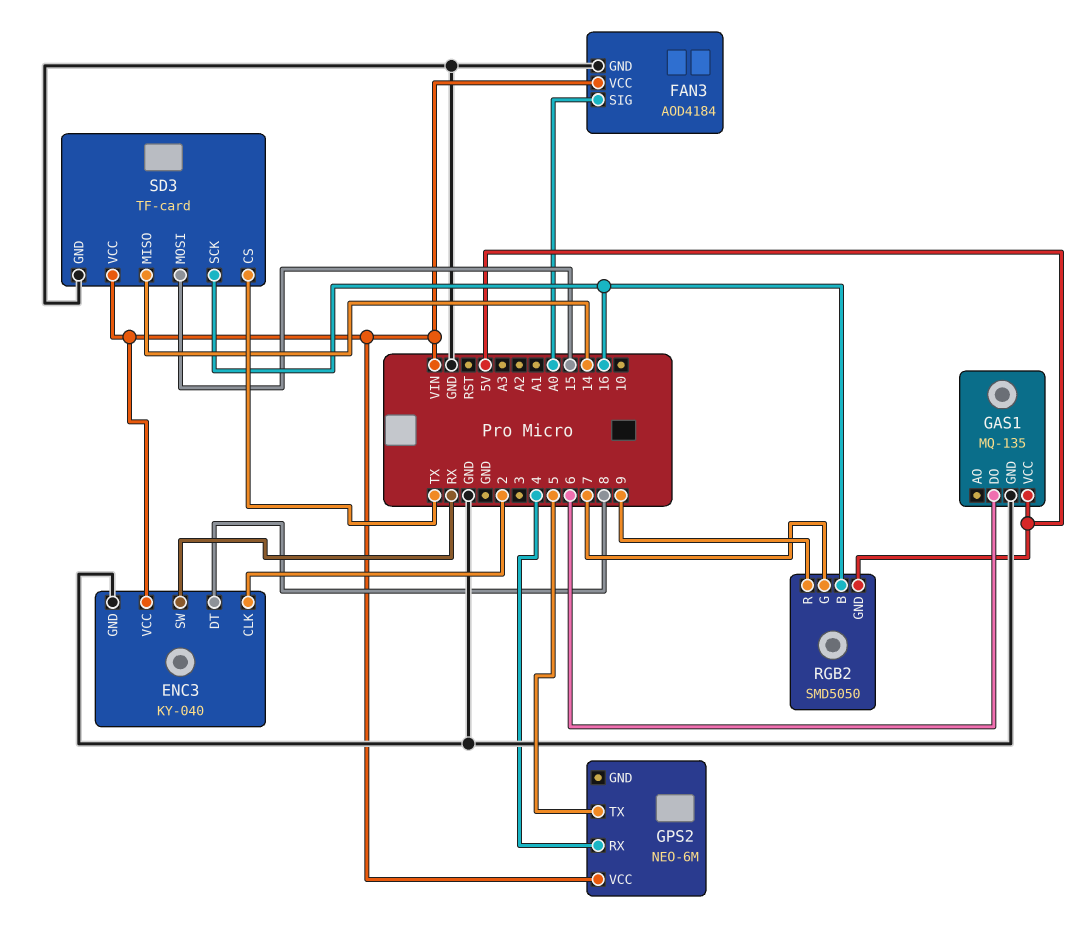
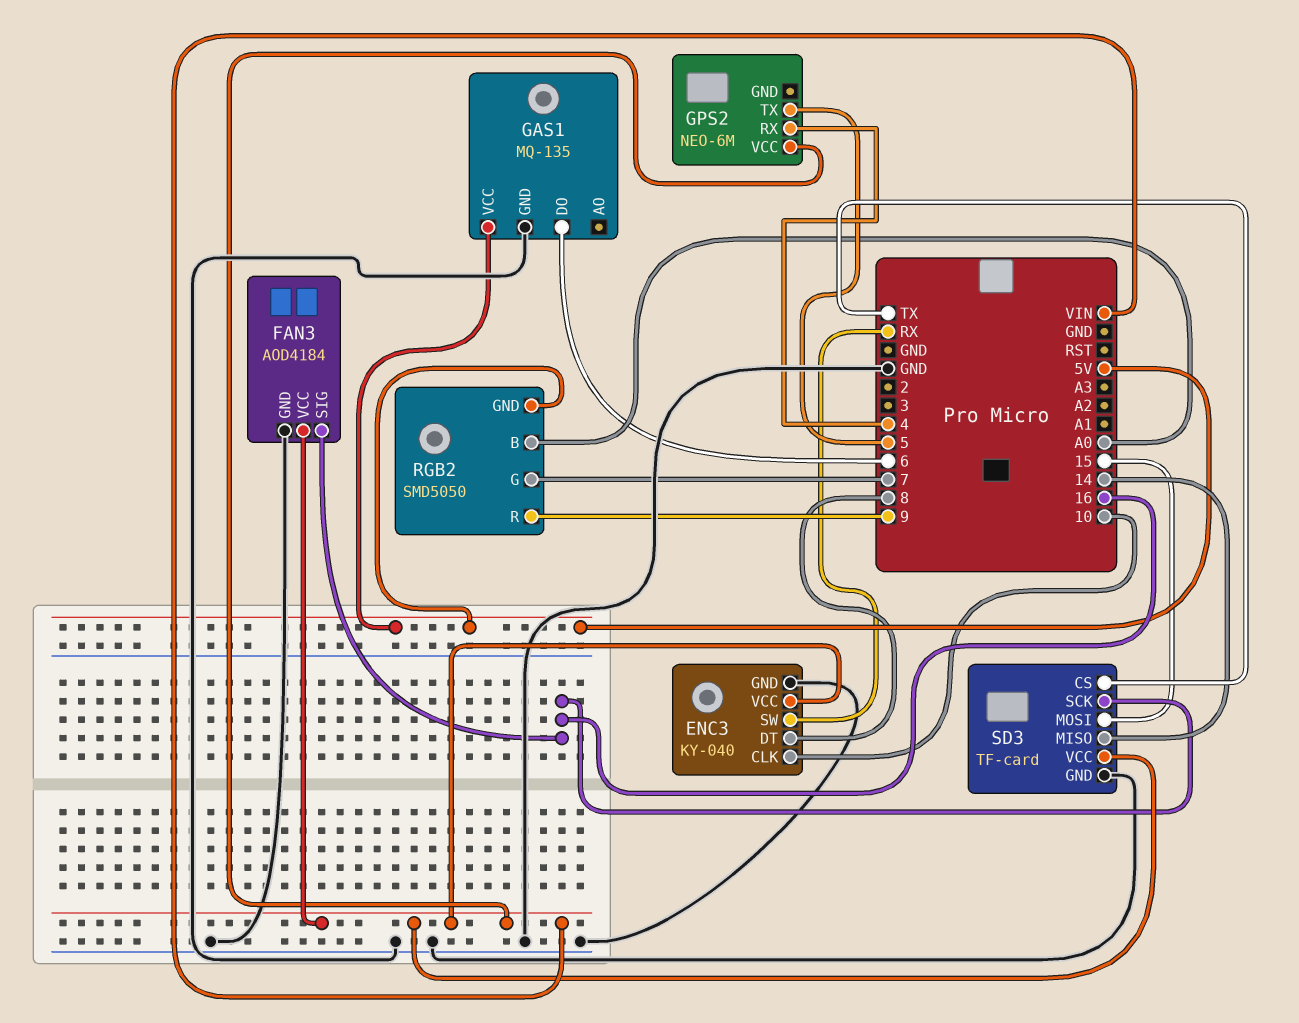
ENC3 pin CLK: 2 -> 10
FAN3 pin SIG: A0 -> 16
RGB2 pin B: 16 -> A0

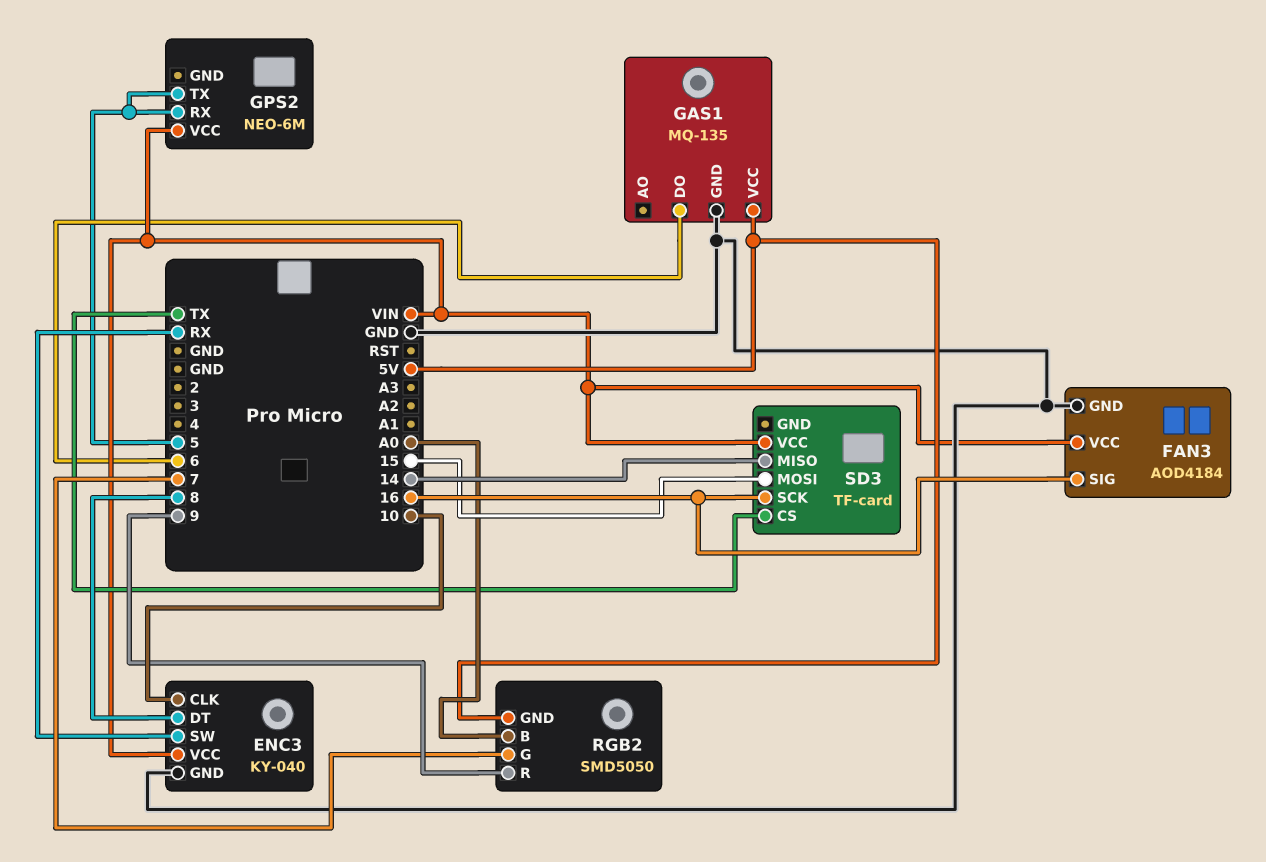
GPS2 pin RX: 4 -> 5
SD3 pin GND: GND -> none

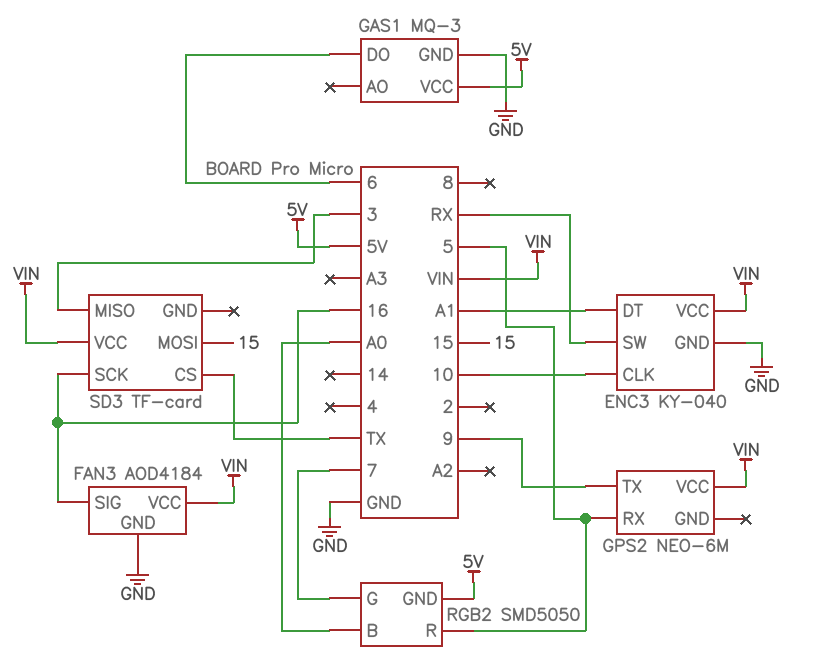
ENC3 pin DT: 8 -> A1
GAS1: MQ-135 -> MQ-3
GPS2 pin TX: 5 -> 9
RGB2 pin R: 9 -> 5
SD3 pin MISO: 14 -> 3

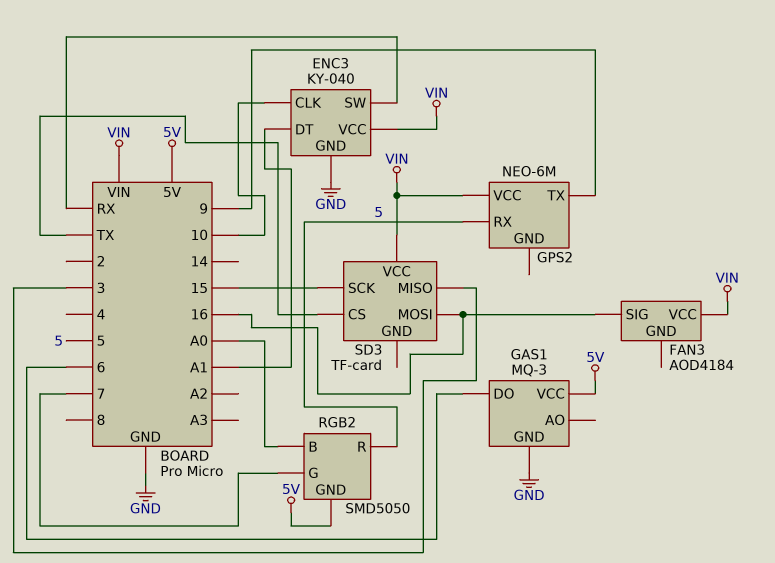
FAN3 pin GND: GND -> none
SD3 pin MOSI: 15 -> 16
SD3 pin SCK: 16 -> 15

